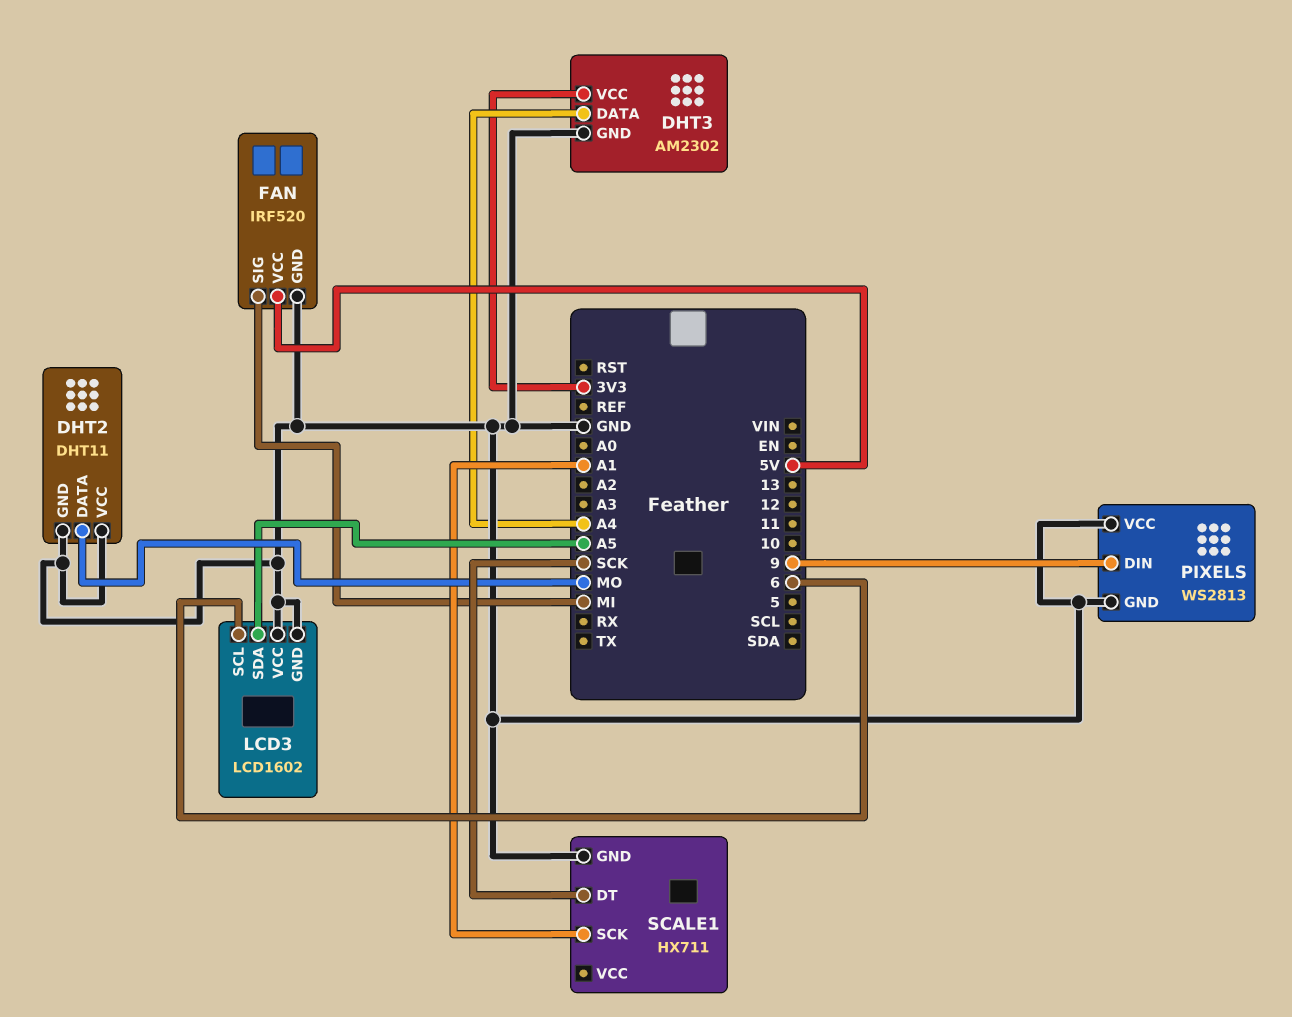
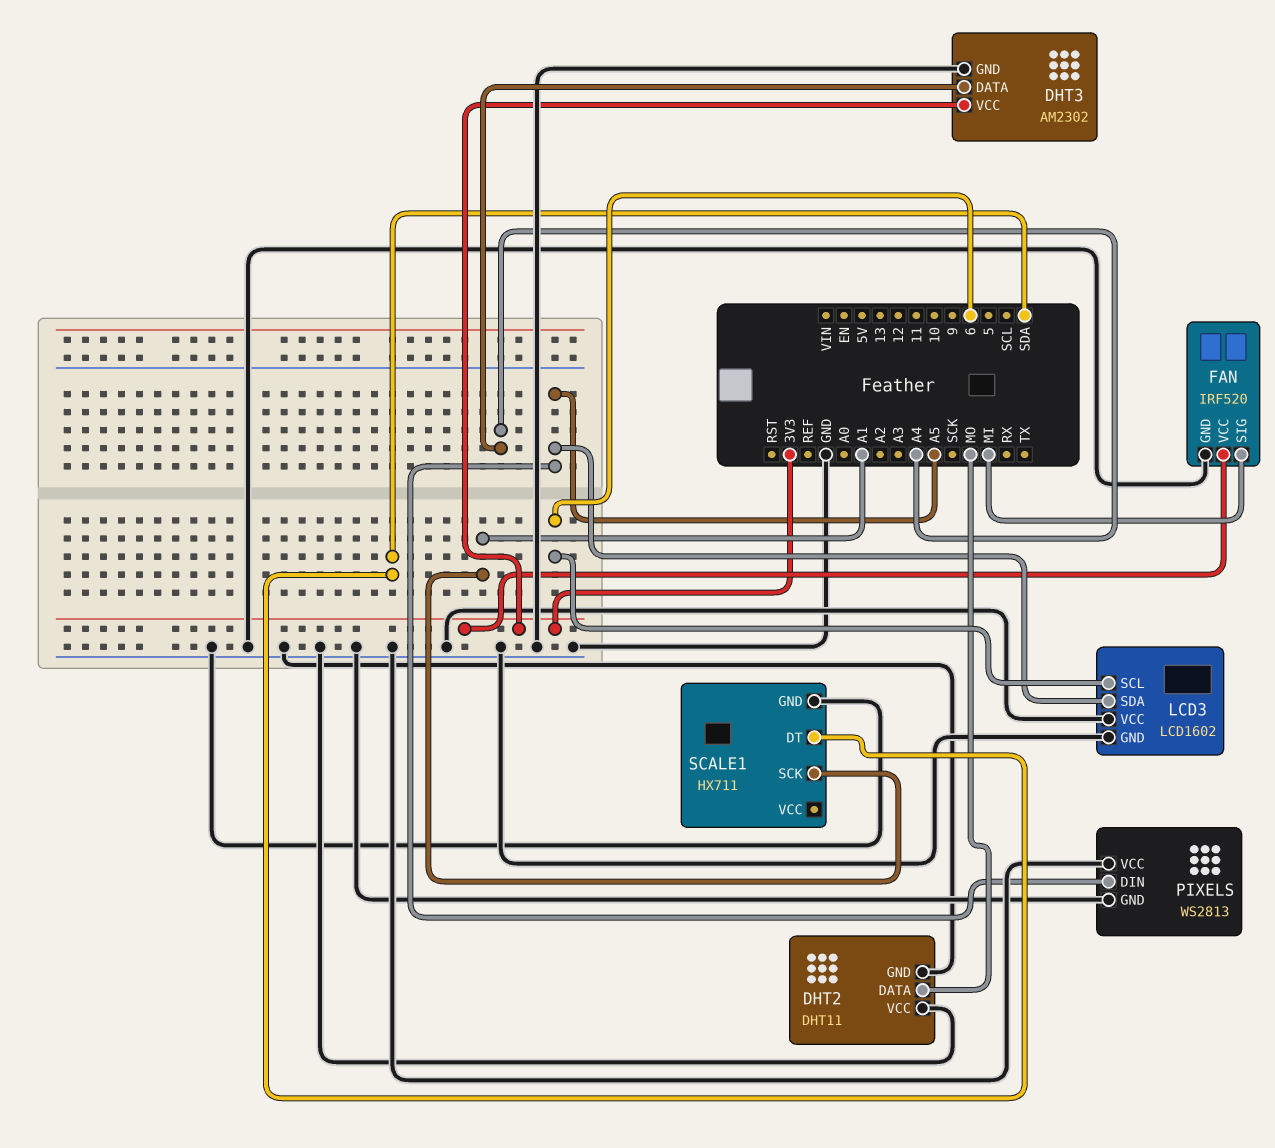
FAN pin VCC: 5V -> 3V3
PIXELS pin DIN: 9 -> A5
SCALE1 pin DT: SCK -> SDA

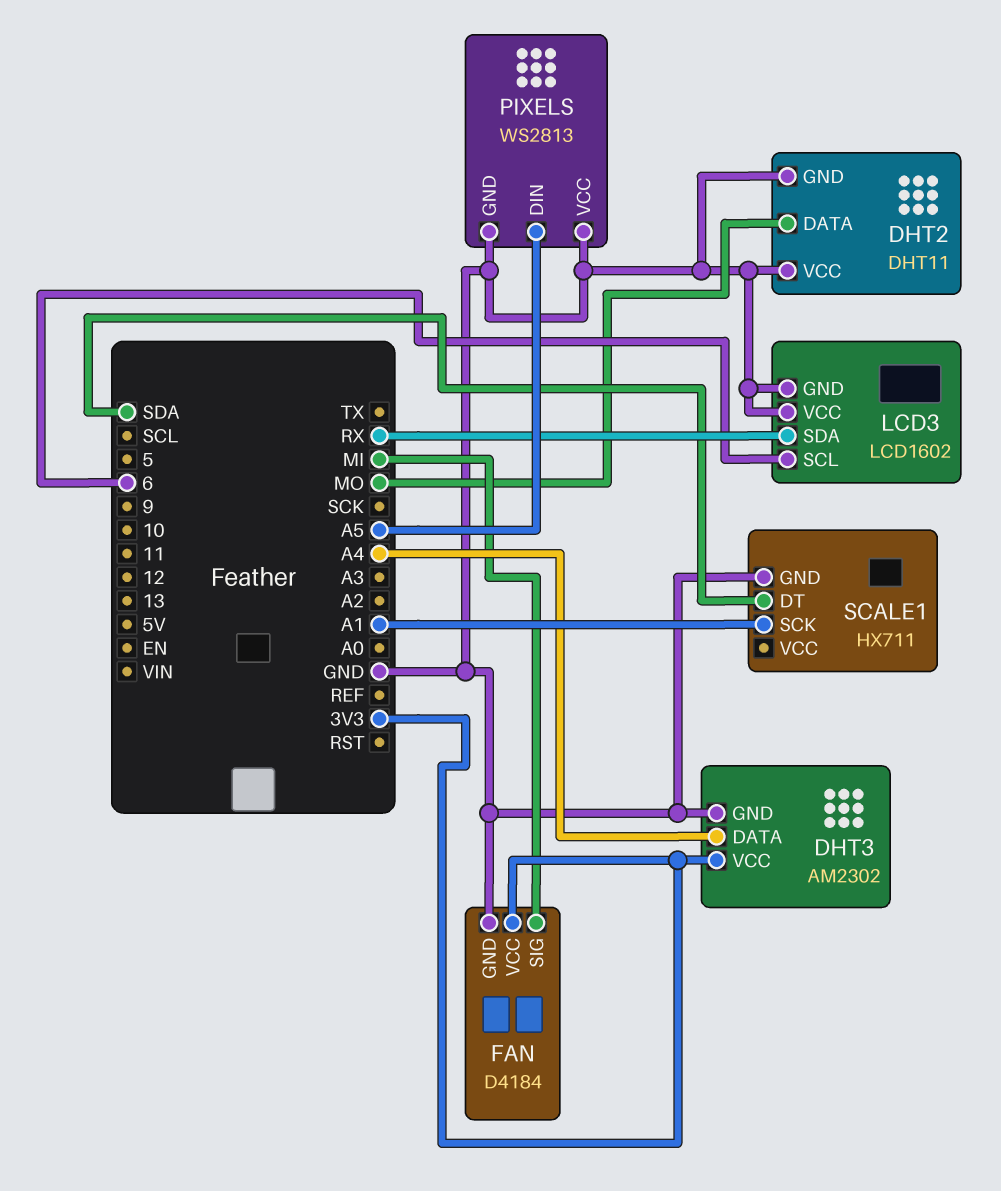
FAN: IRF520 -> D4184
LCD3 pin SDA: A5 -> RX

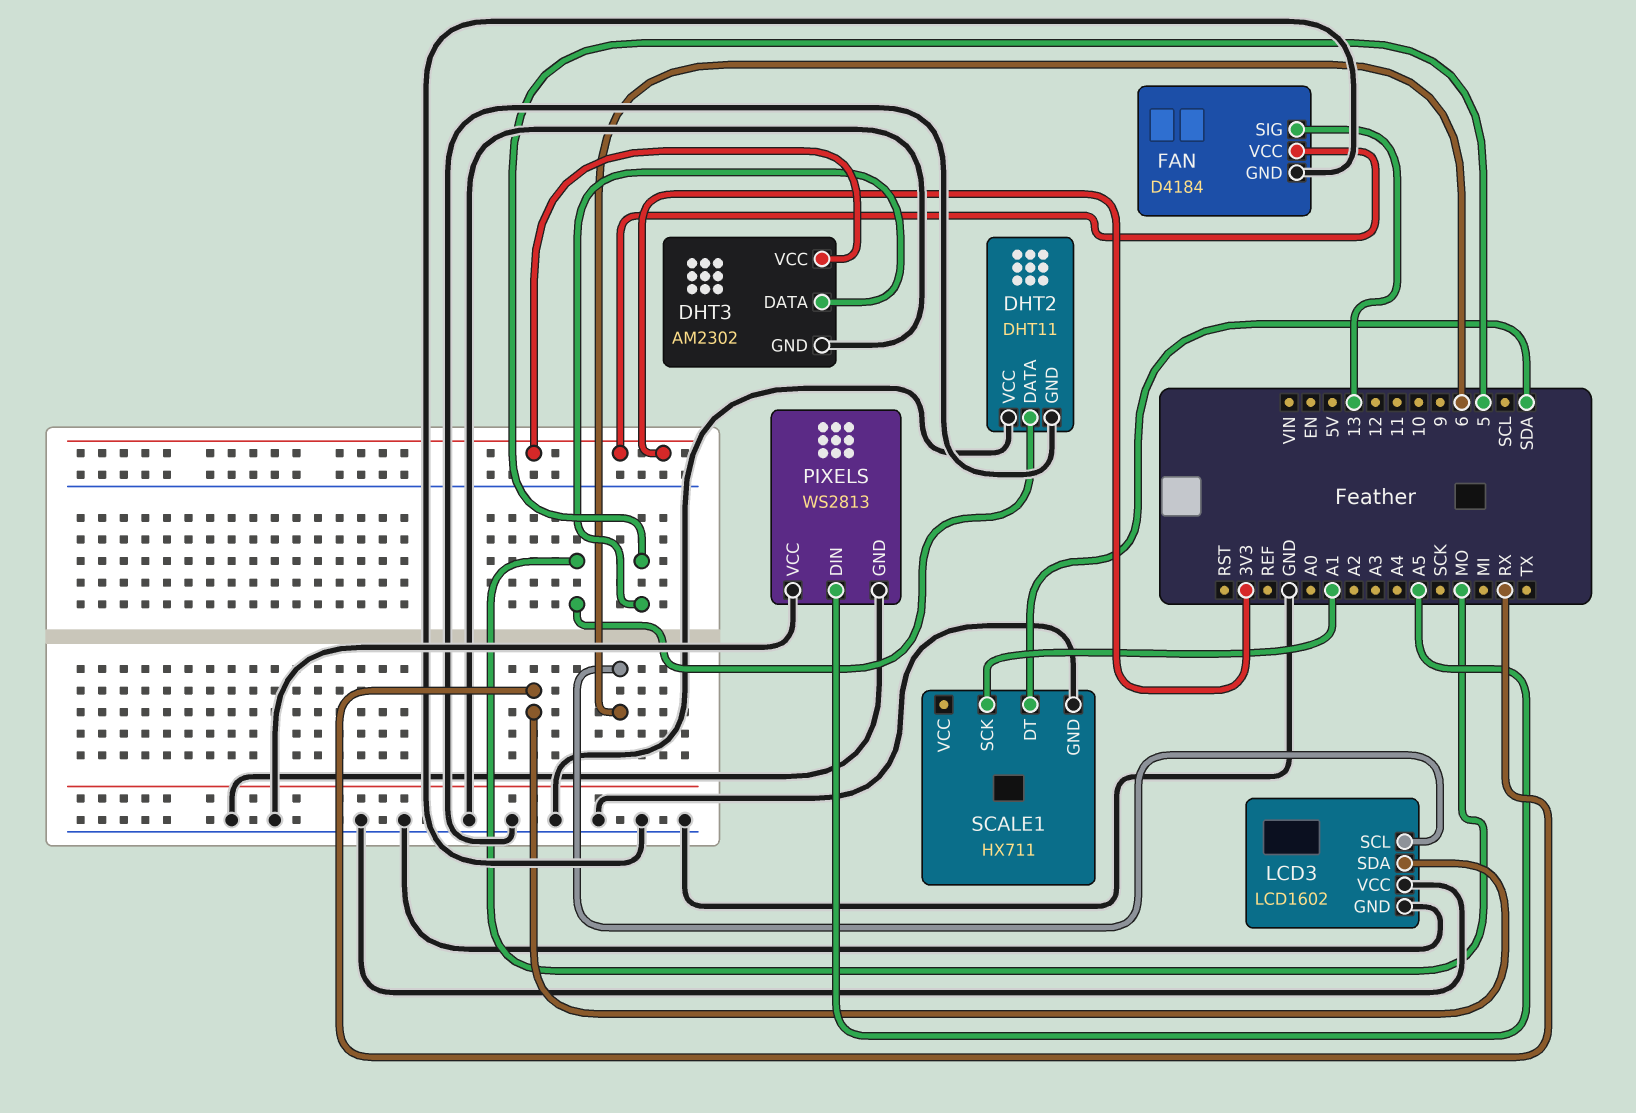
DHT3 pin DATA: A4 -> 5
FAN pin SIG: MI -> 13

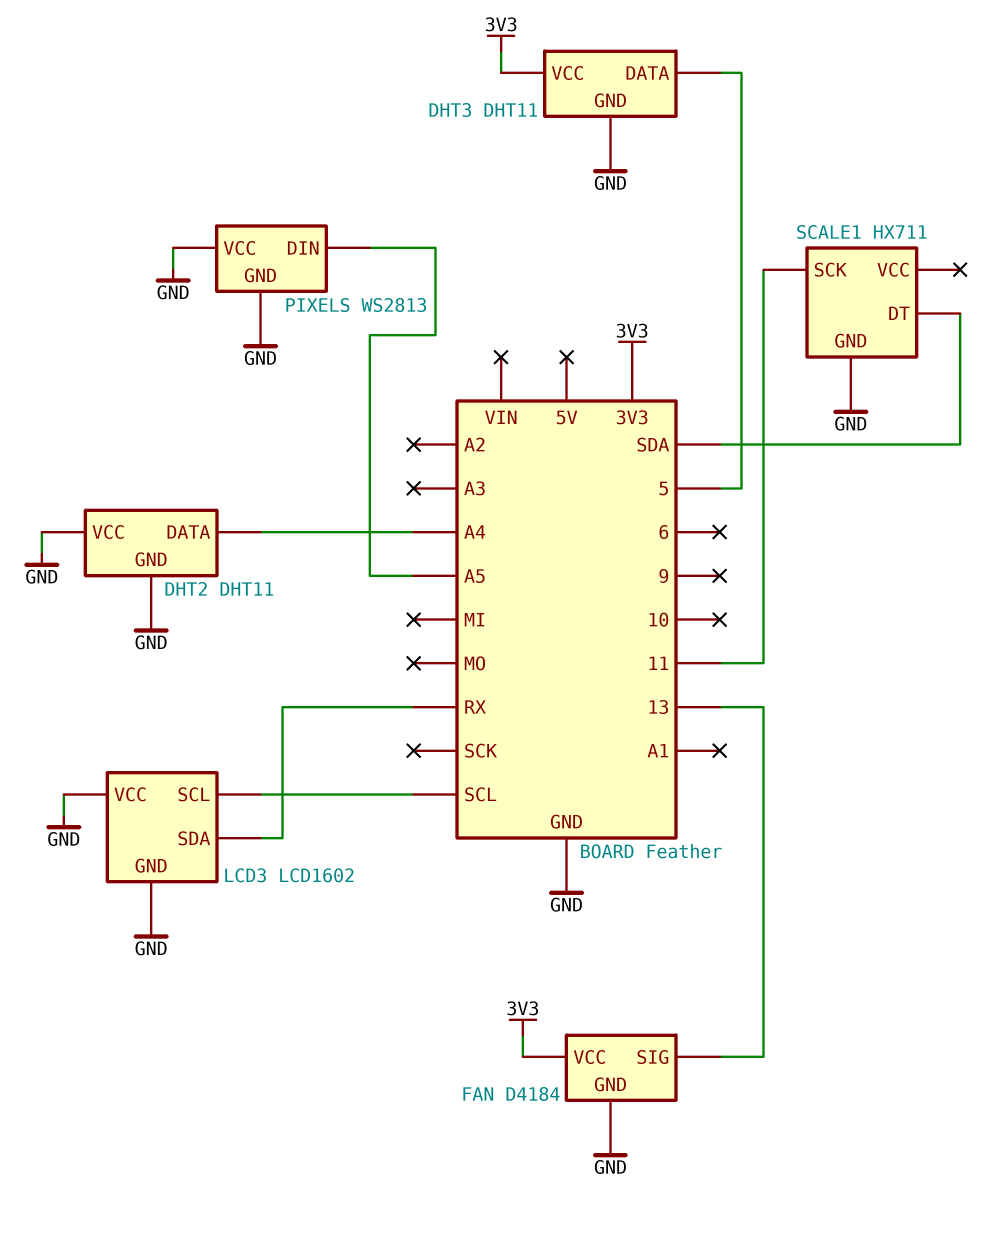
DHT2 pin DATA: MO -> A4
DHT3: AM2302 -> DHT11
LCD3 pin SCL: 6 -> SCL
SCALE1 pin SCK: A1 -> 11

